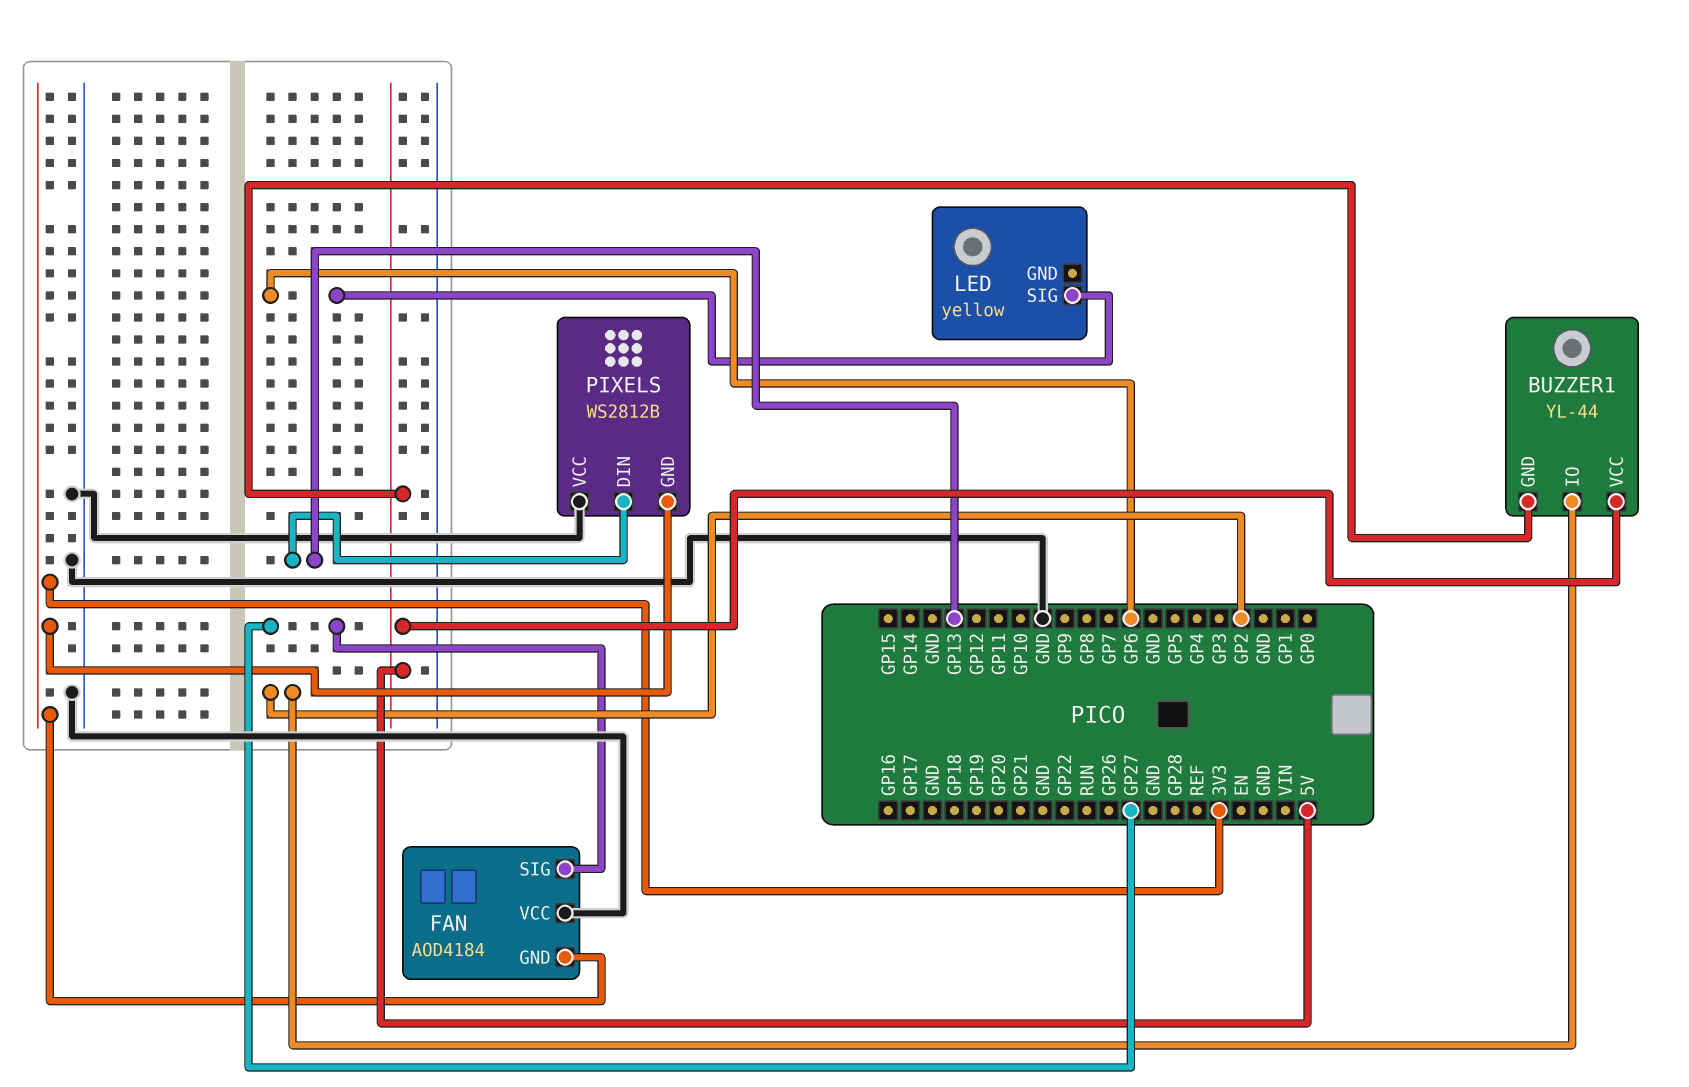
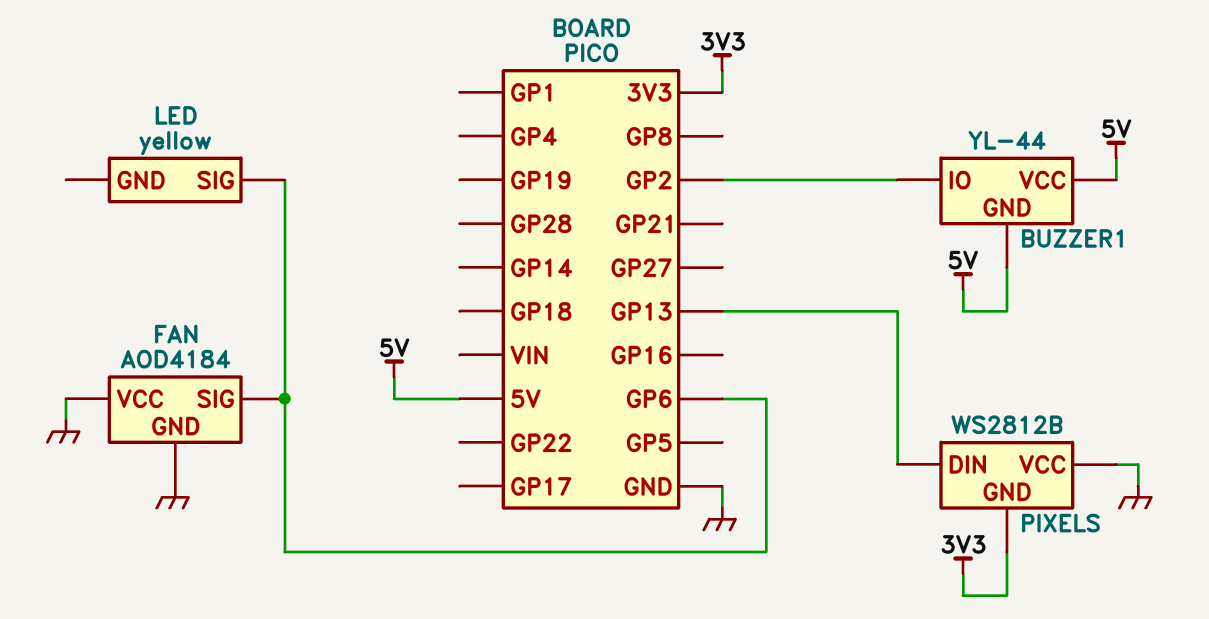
FAN pin GND: 3V3 -> GND
FAN pin SIG: GP27 -> GP6

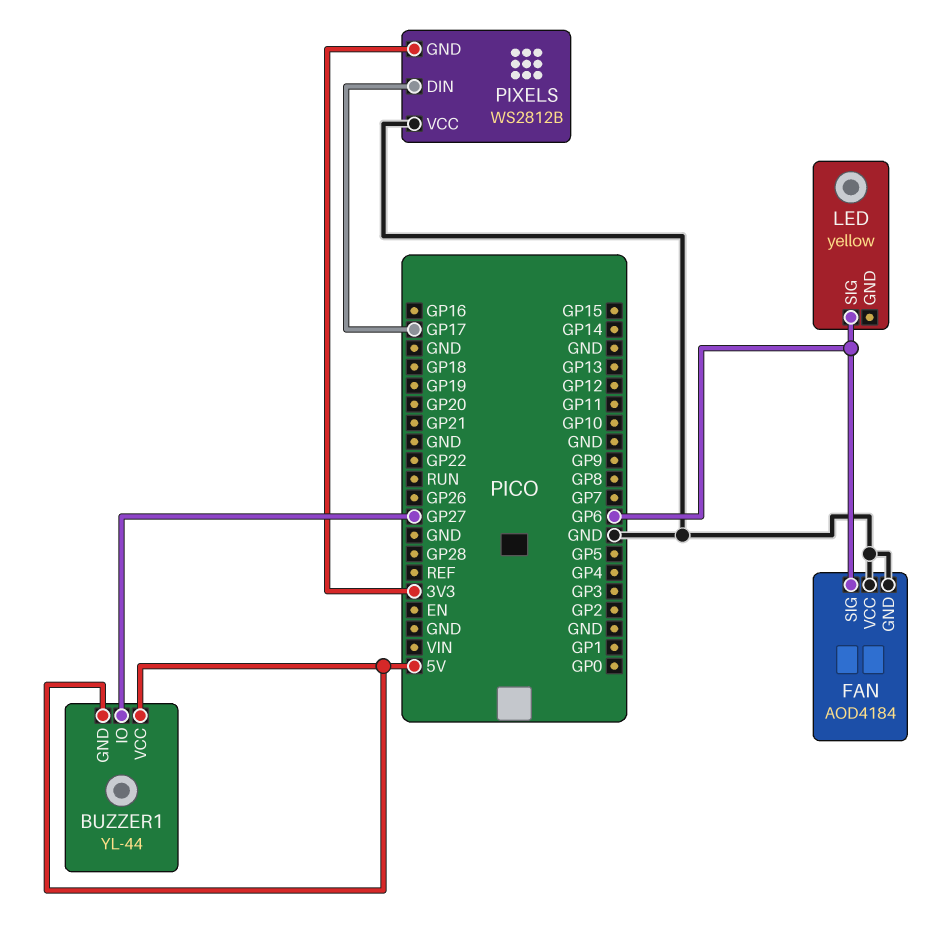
BUZZER1 pin IO: GP2 -> GP27
PIXELS pin DIN: GP13 -> GP17

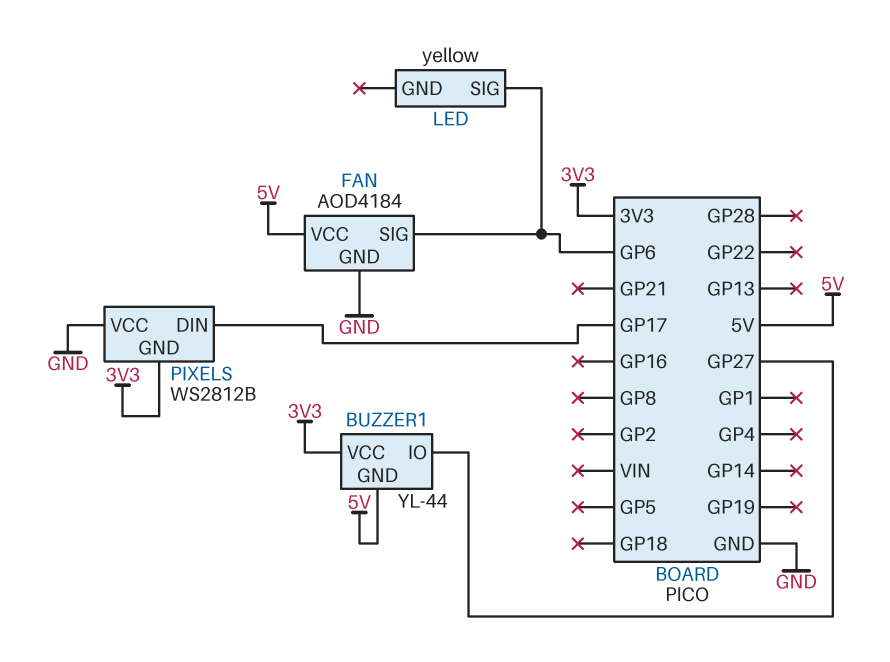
BUZZER1 pin VCC: 5V -> 3V3
FAN pin VCC: GND -> 5V

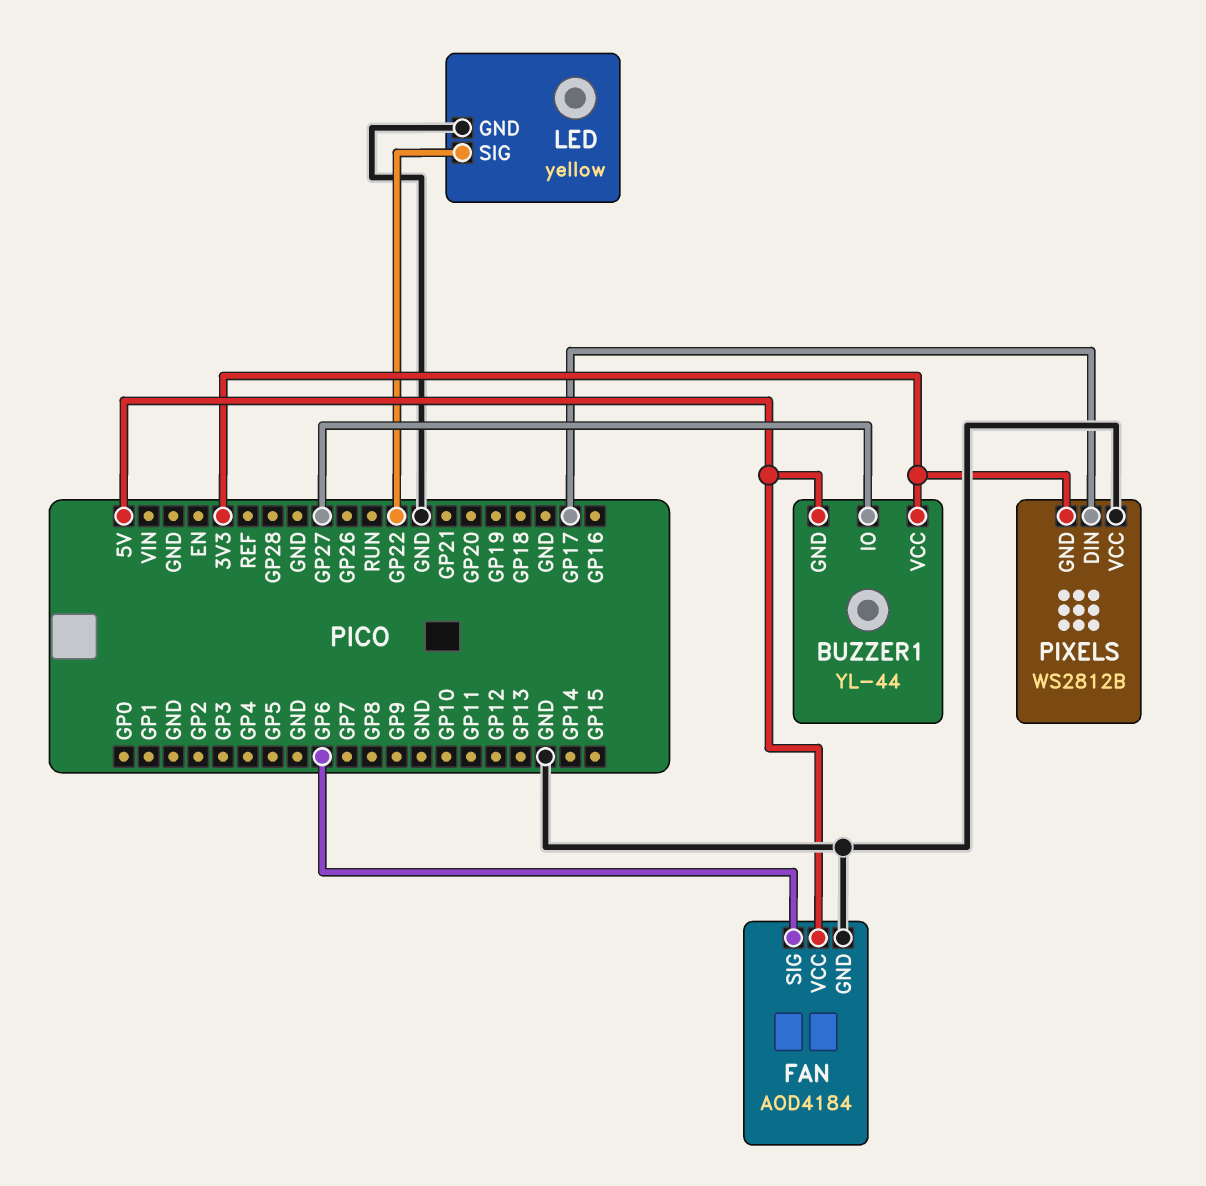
LED pin GND: none -> GND
LED pin SIG: GP6 -> GP22

